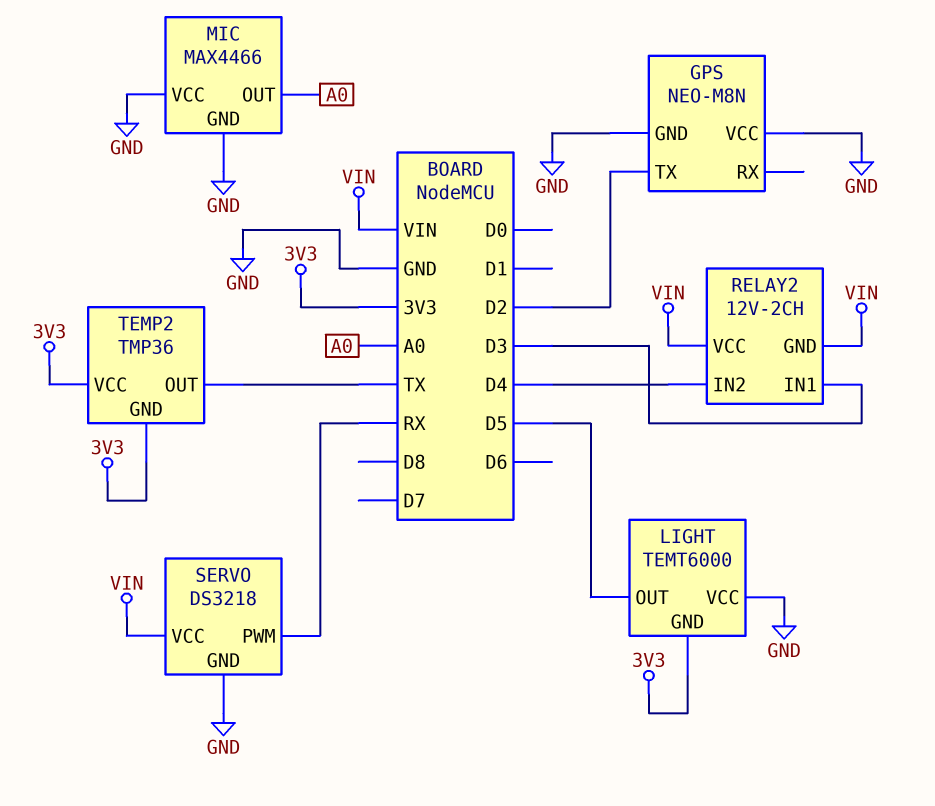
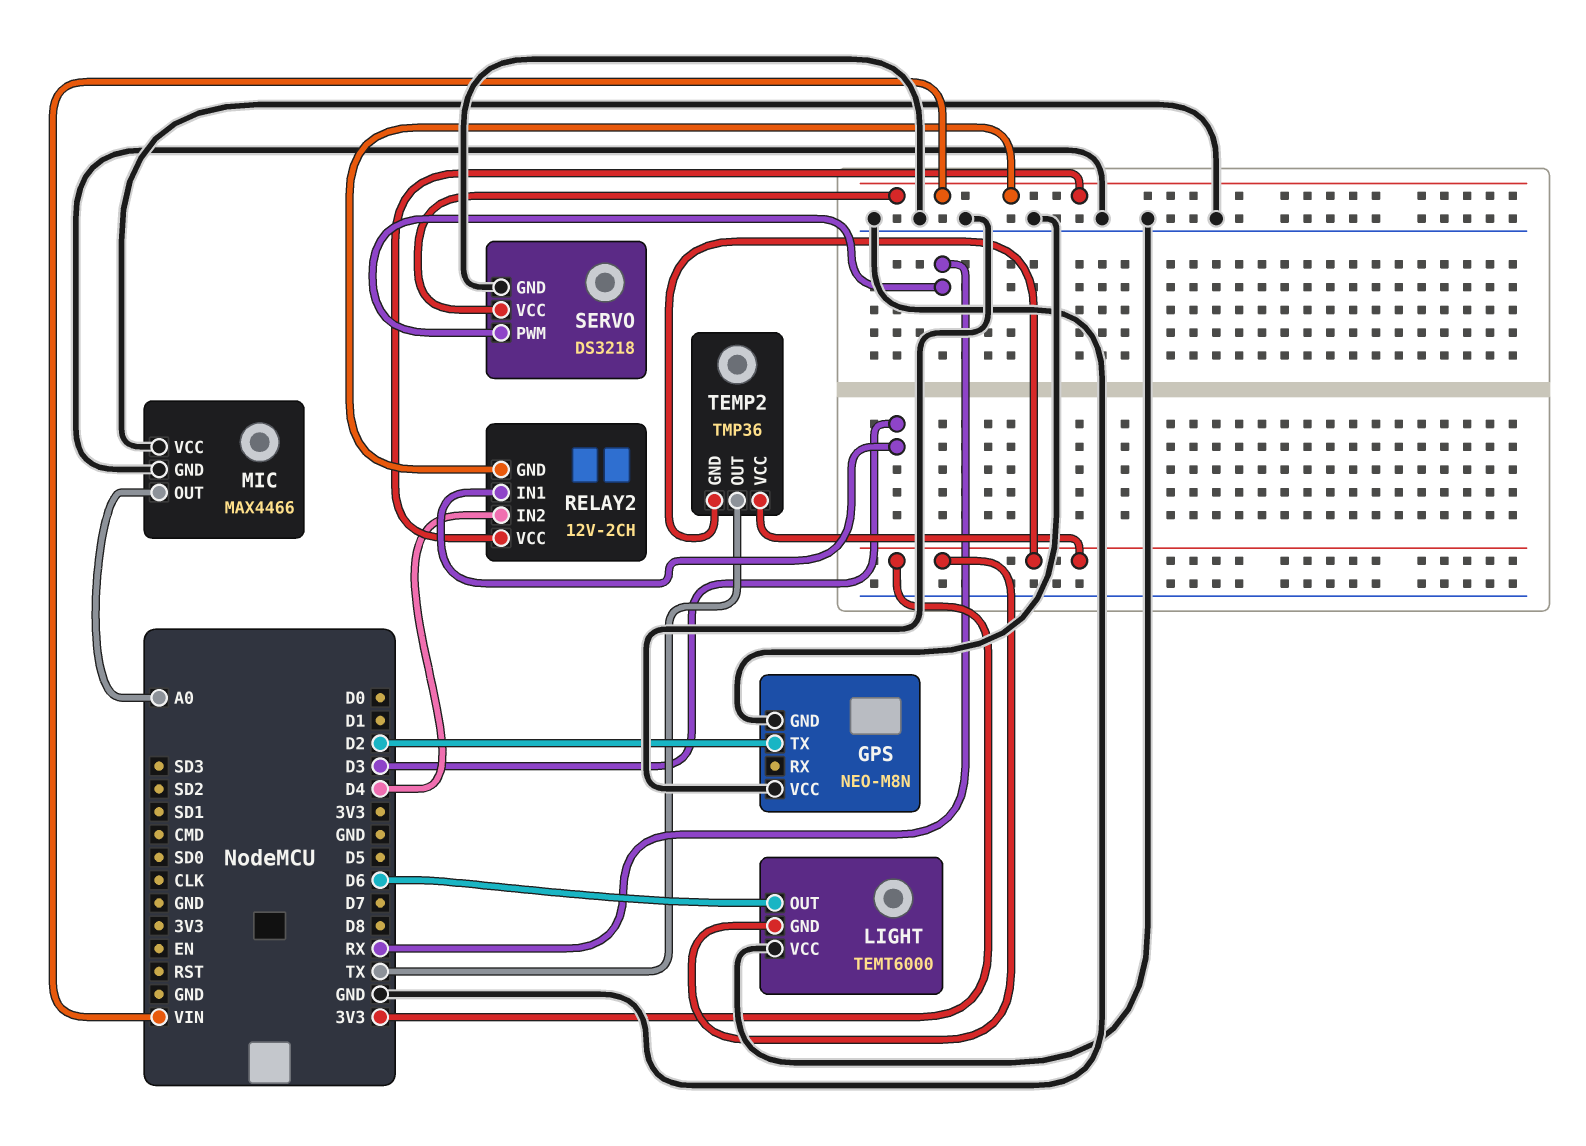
LIGHT pin OUT: D5 -> D6

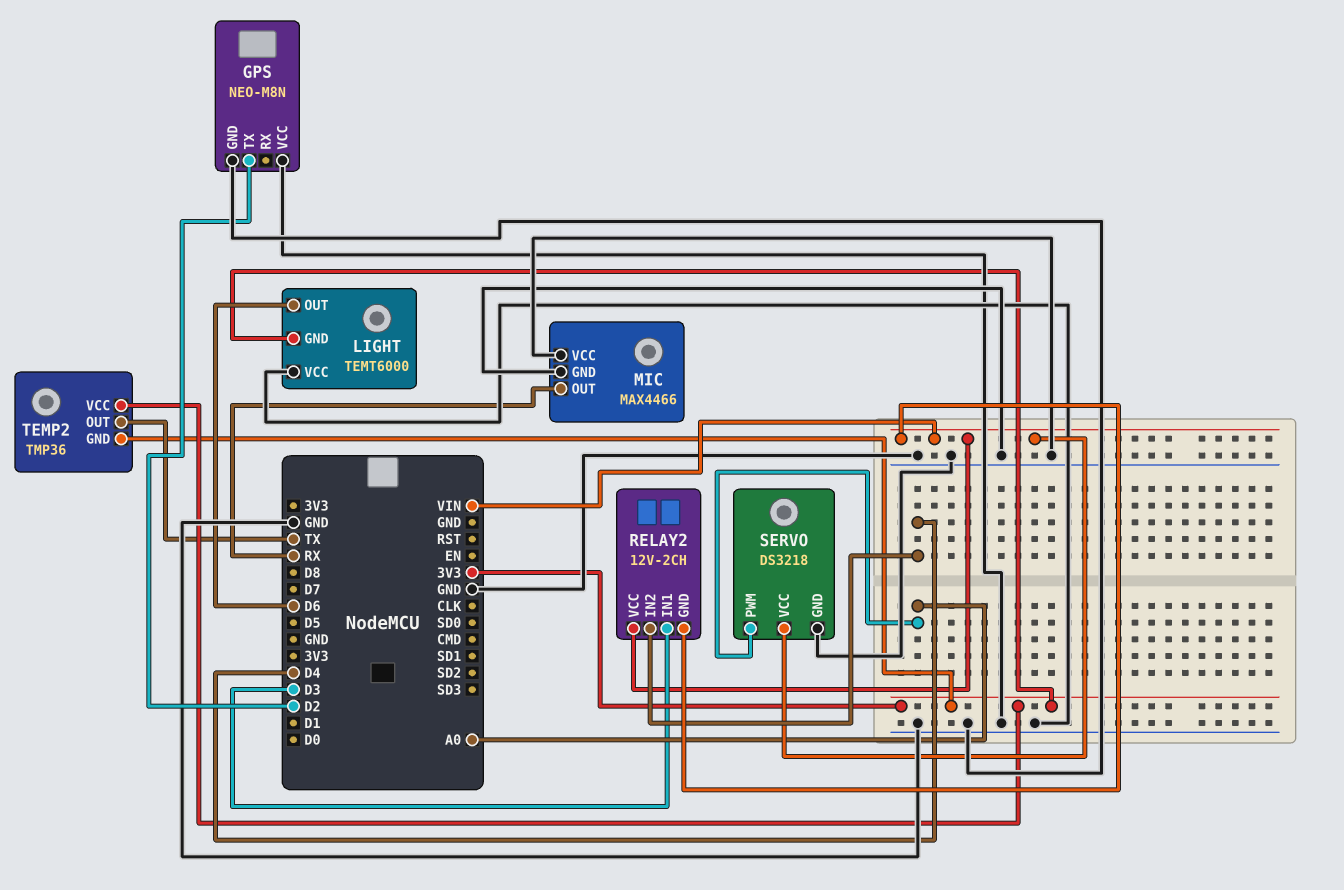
MIC pin OUT: A0 -> RX
SERVO pin PWM: RX -> A0

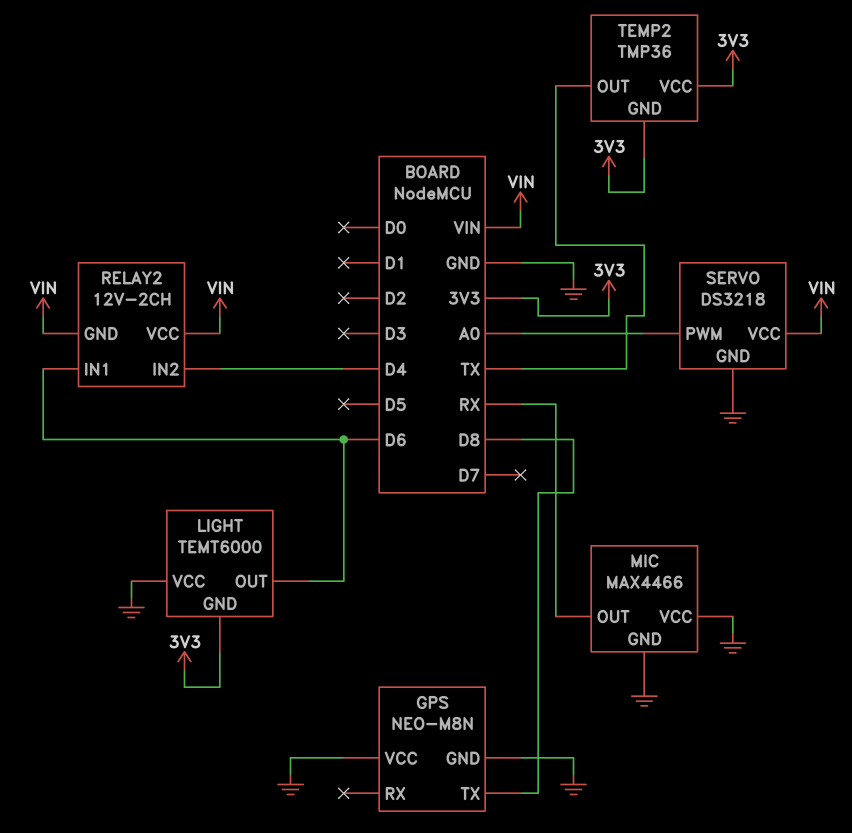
GPS pin TX: D2 -> D8
RELAY2 pin IN1: D3 -> D6

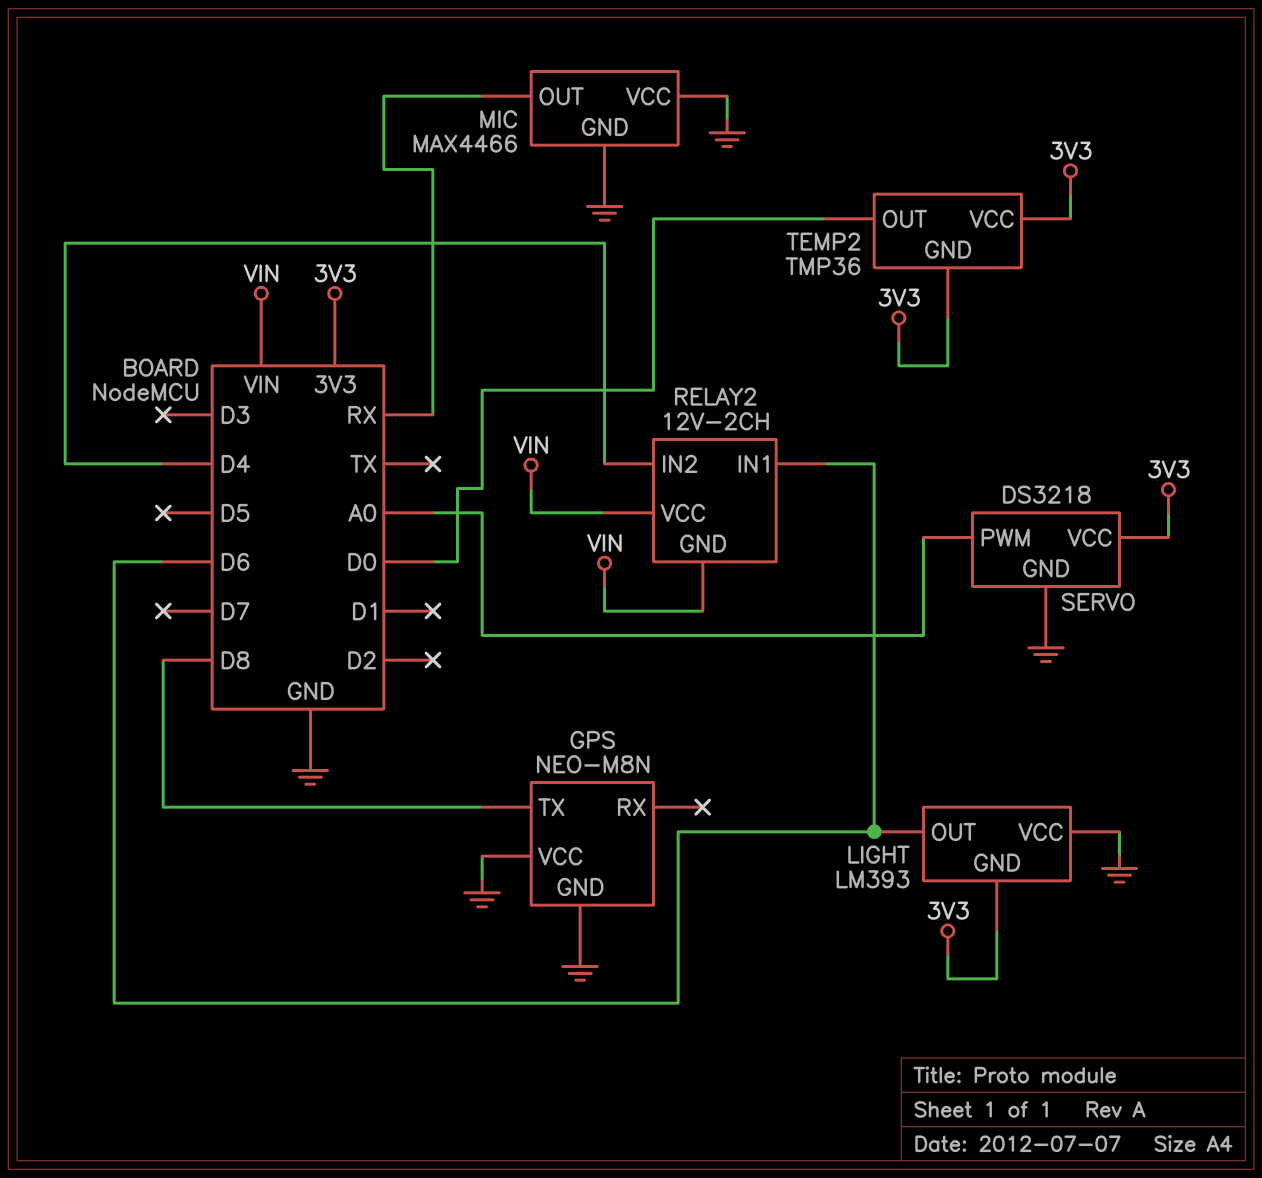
LIGHT: TEMT6000 -> LM393
SERVO pin VCC: VIN -> 3V3
TEMP2 pin OUT: TX -> D0

